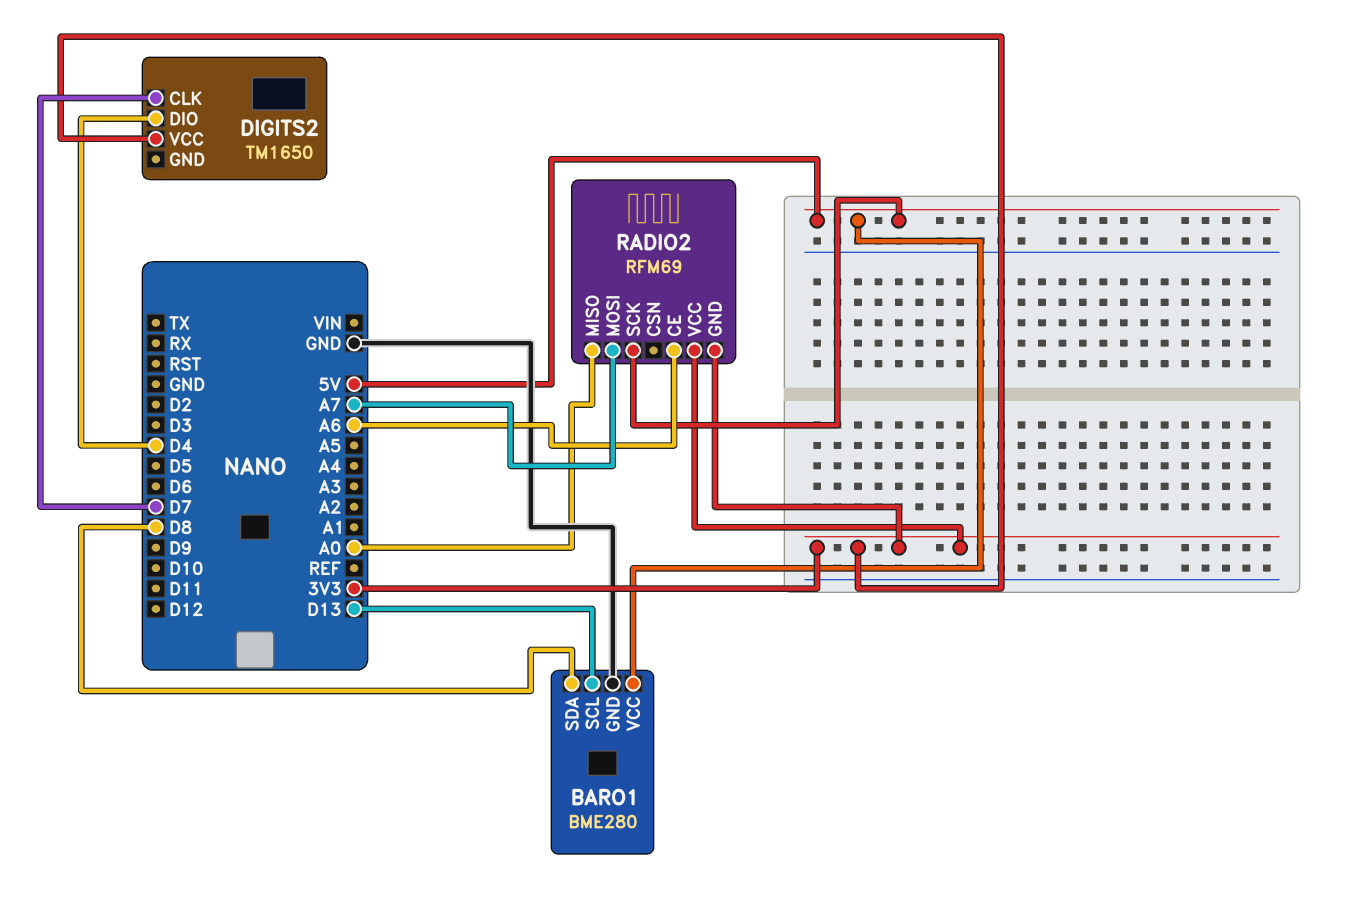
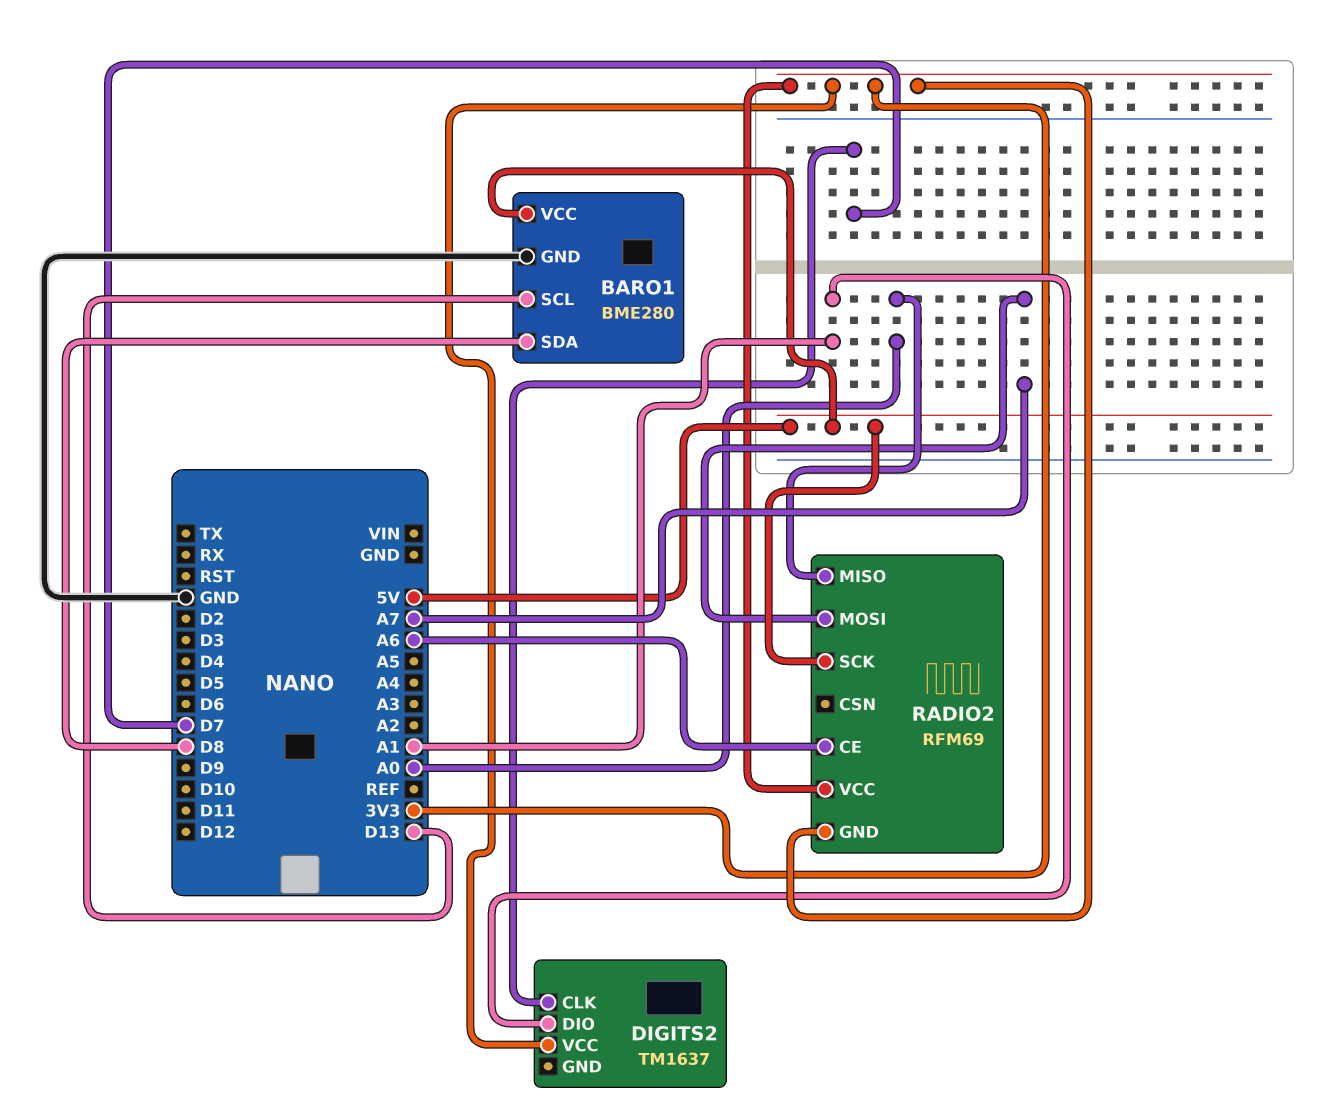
DIGITS2: TM1650 -> TM1637
DIGITS2 pin DIO: D4 -> A1

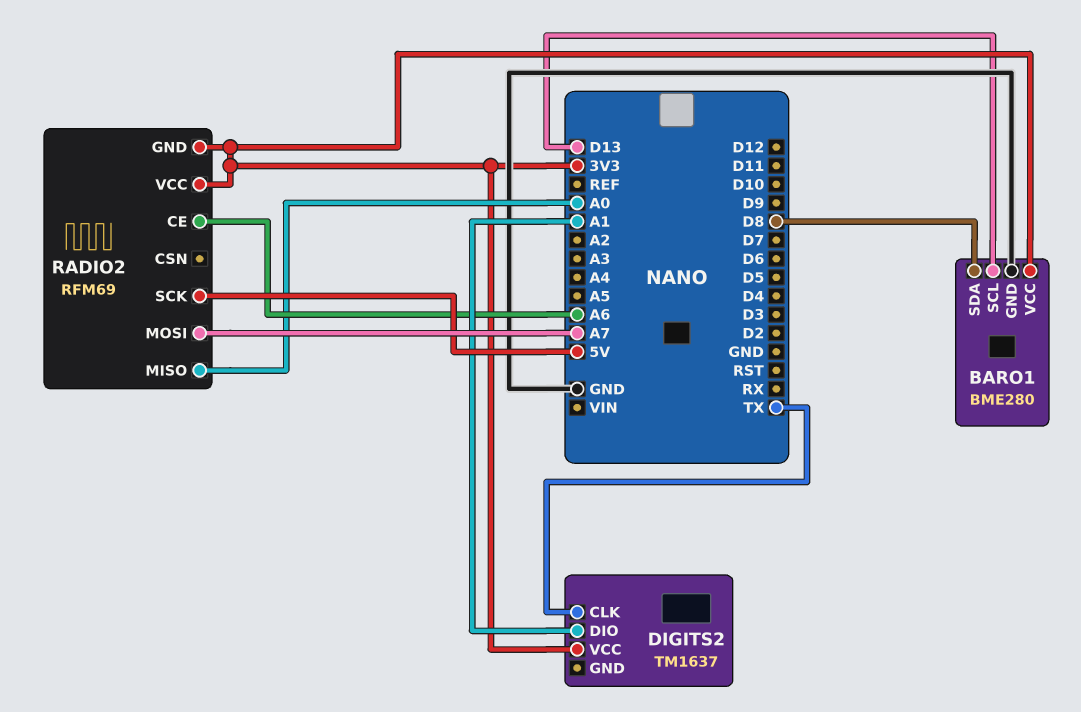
BARO1 pin VCC: 5V -> 3V3
DIGITS2 pin CLK: D7 -> TX

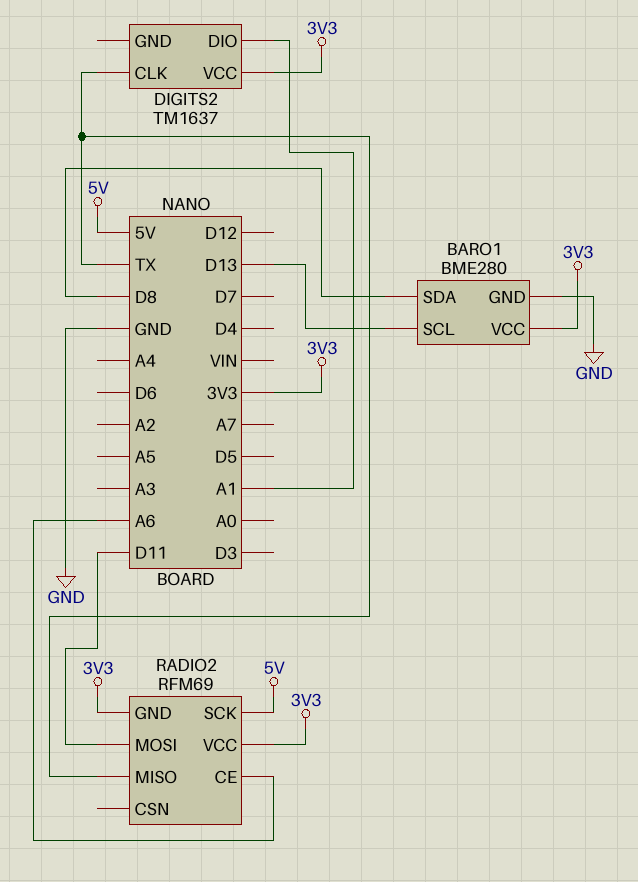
RADIO2 pin MISO: A0 -> TX
RADIO2 pin MOSI: A7 -> D11

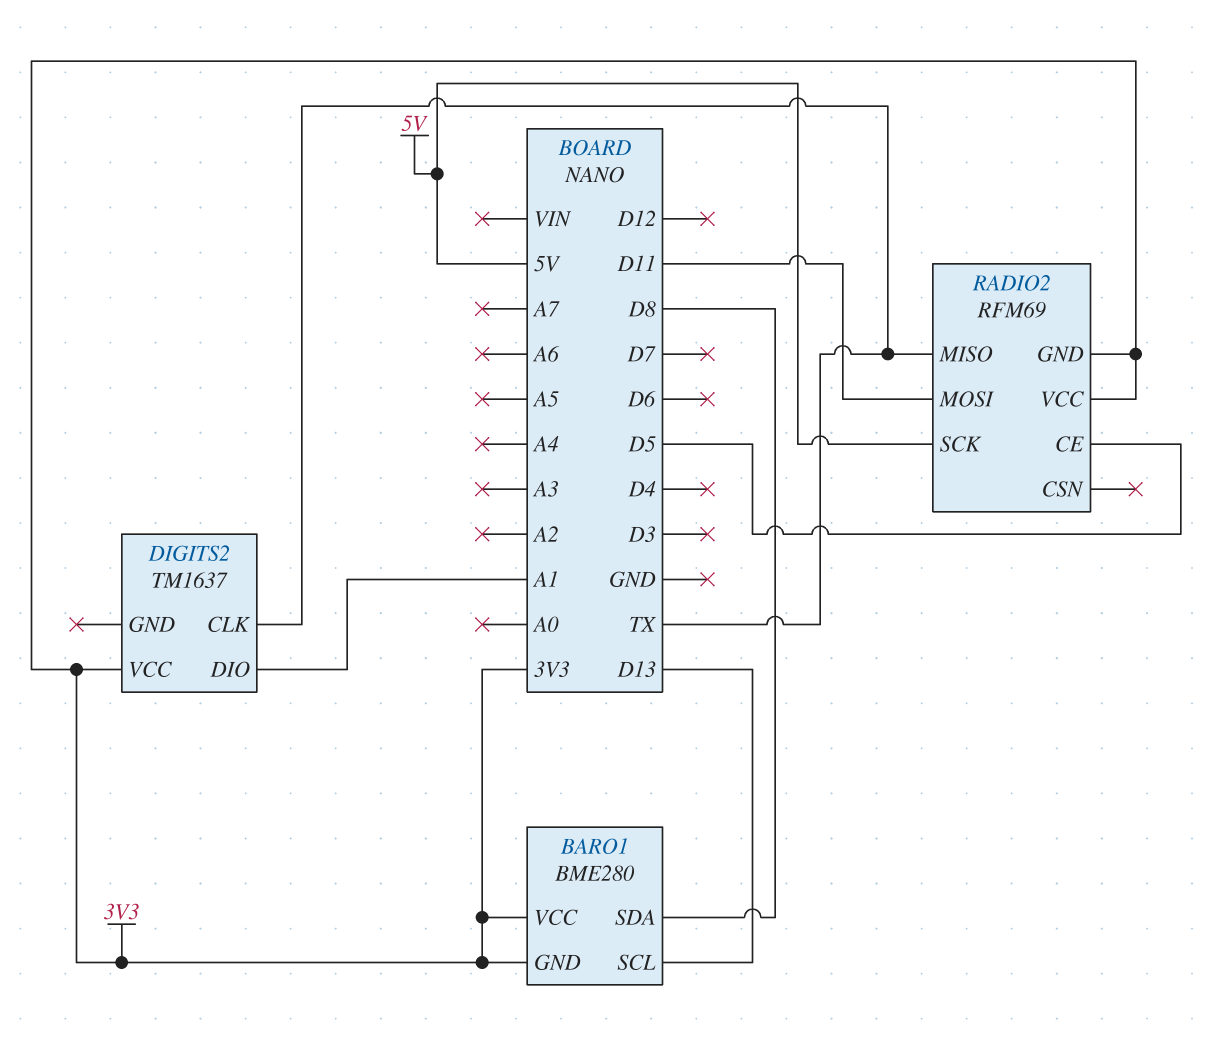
BARO1 pin GND: GND -> 3V3
RADIO2 pin CE: A6 -> D5

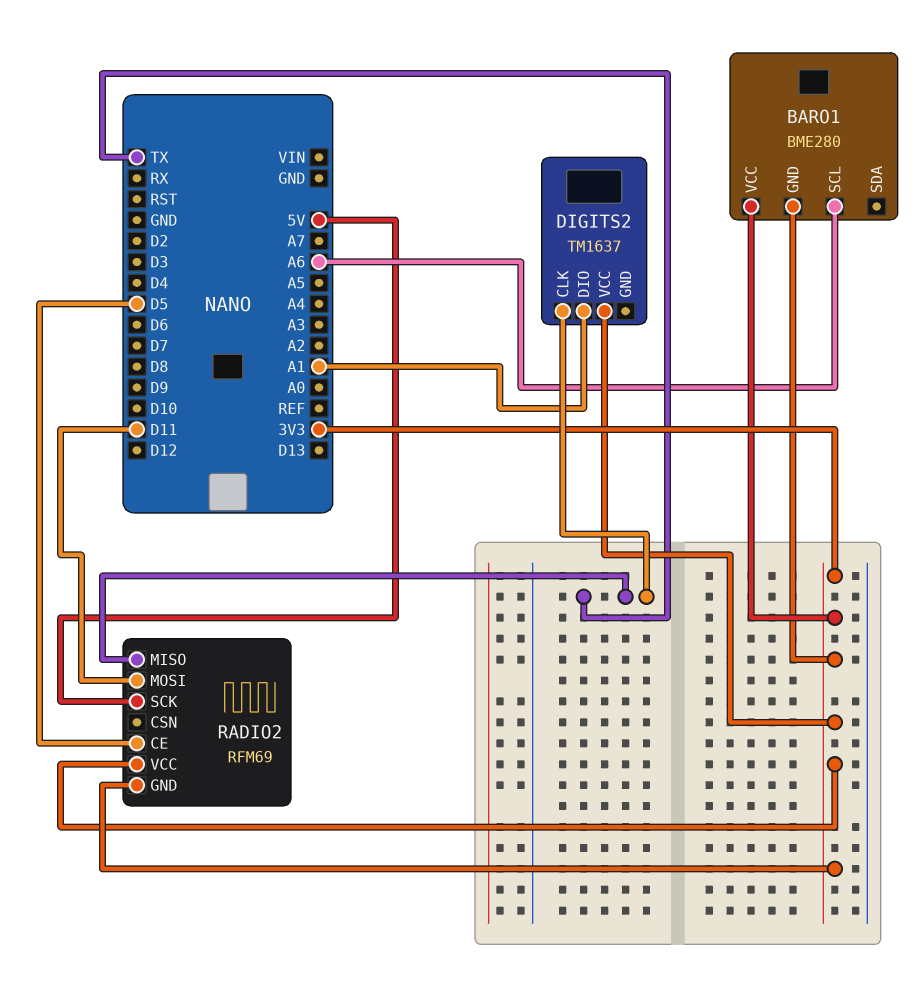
BARO1 pin SCL: D13 -> A6
BARO1 pin SDA: D8 -> none

